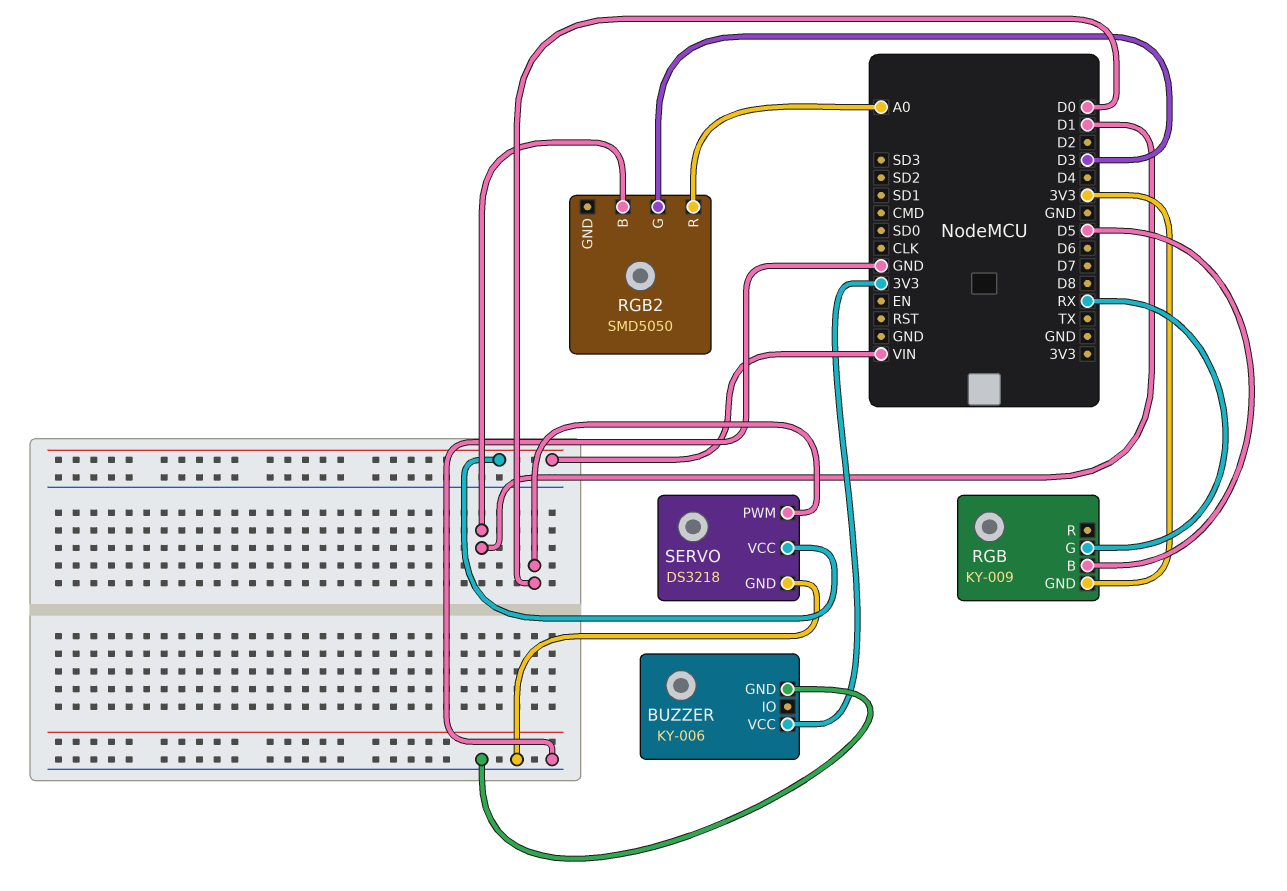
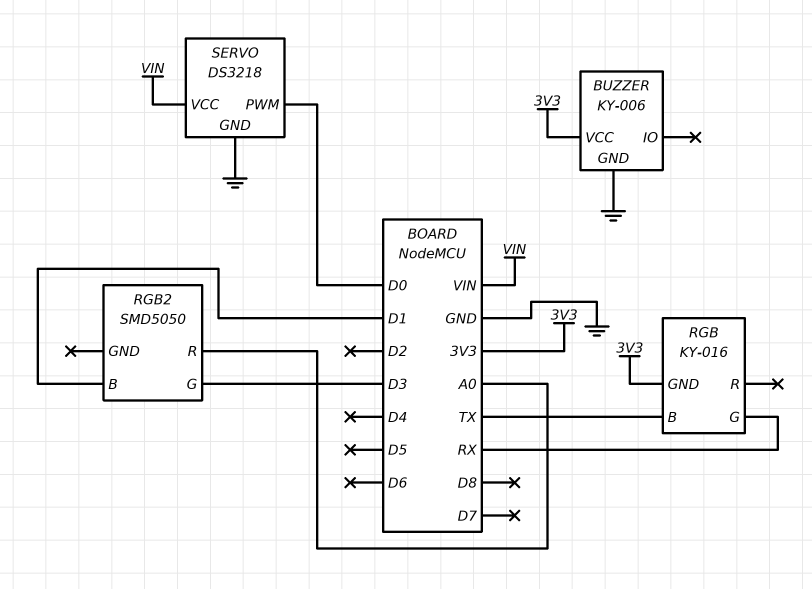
RGB: KY-009 -> KY-016
RGB pin B: D5 -> TX

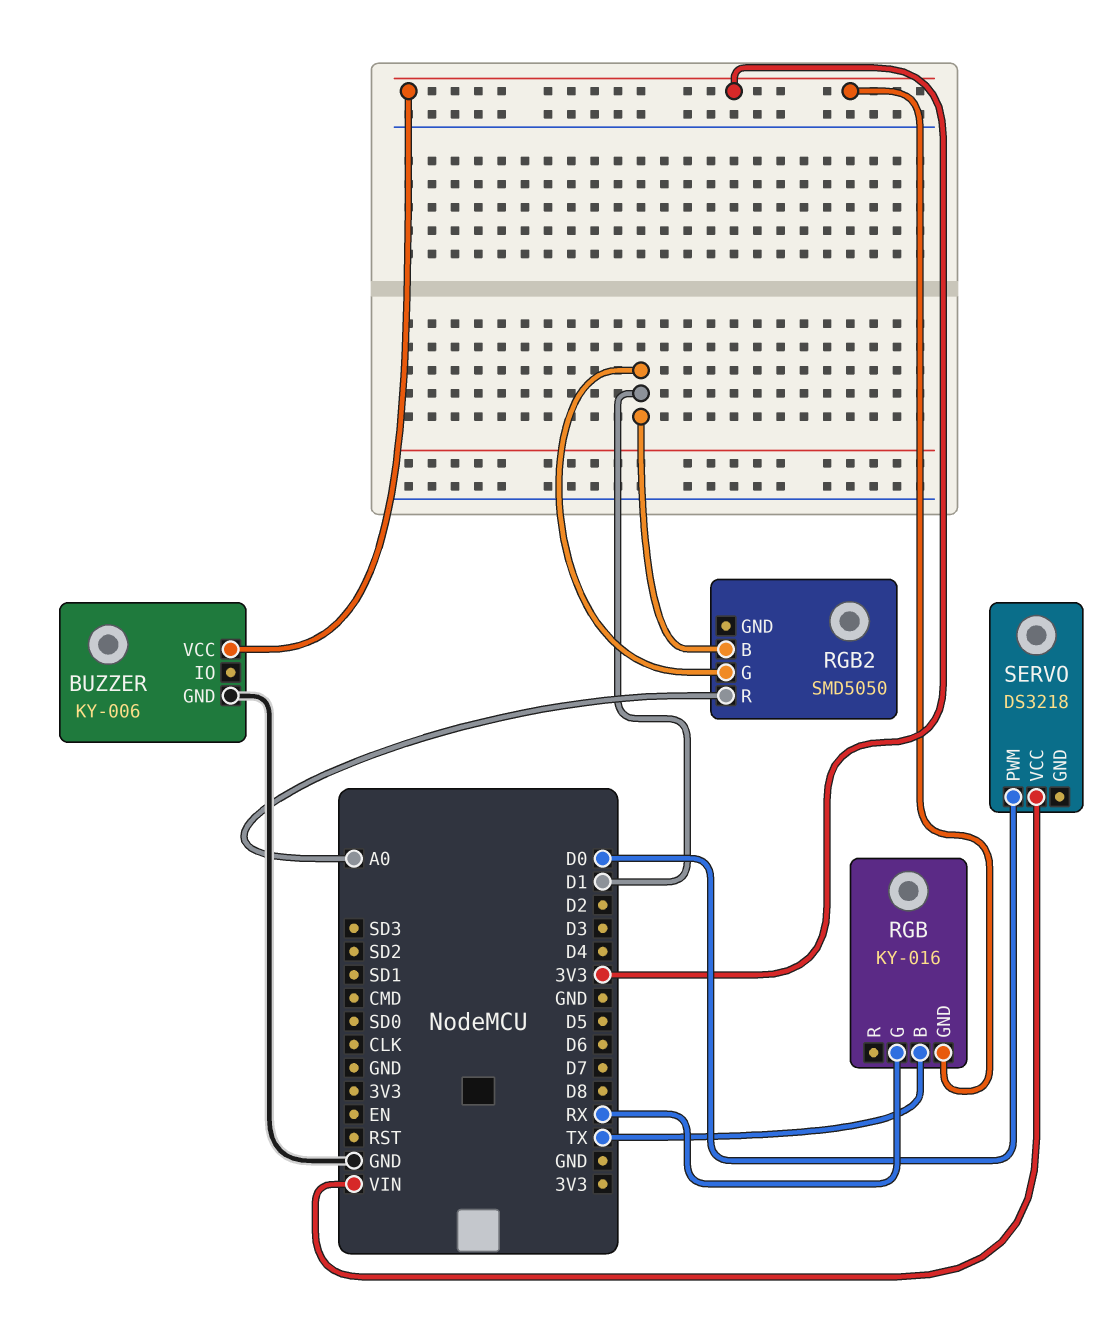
RGB2 pin G: D3 -> D1
SERVO pin GND: GND -> none

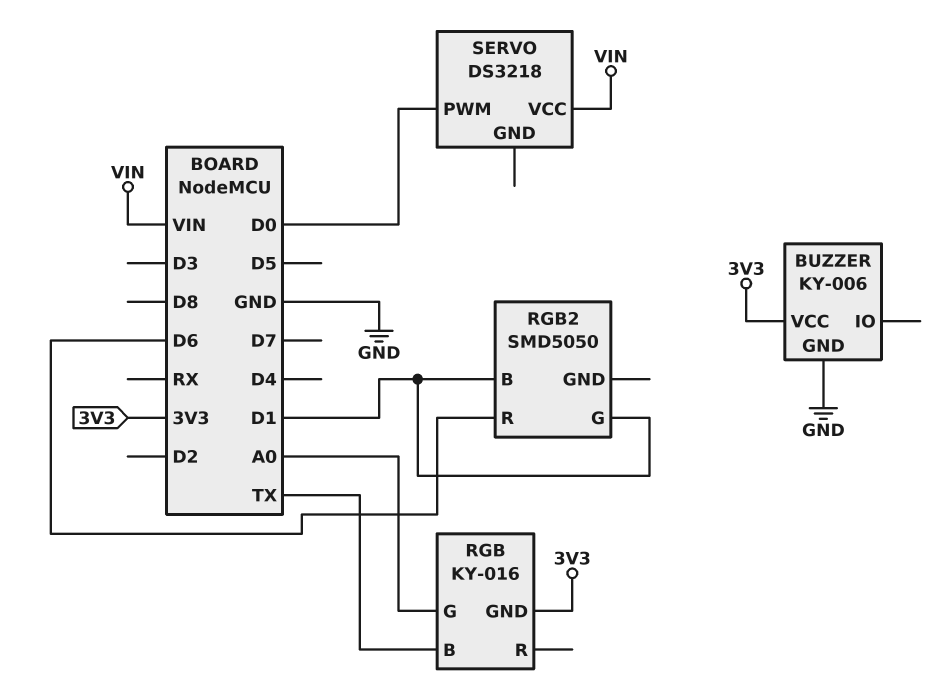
RGB pin G: RX -> A0
RGB2 pin R: A0 -> D6

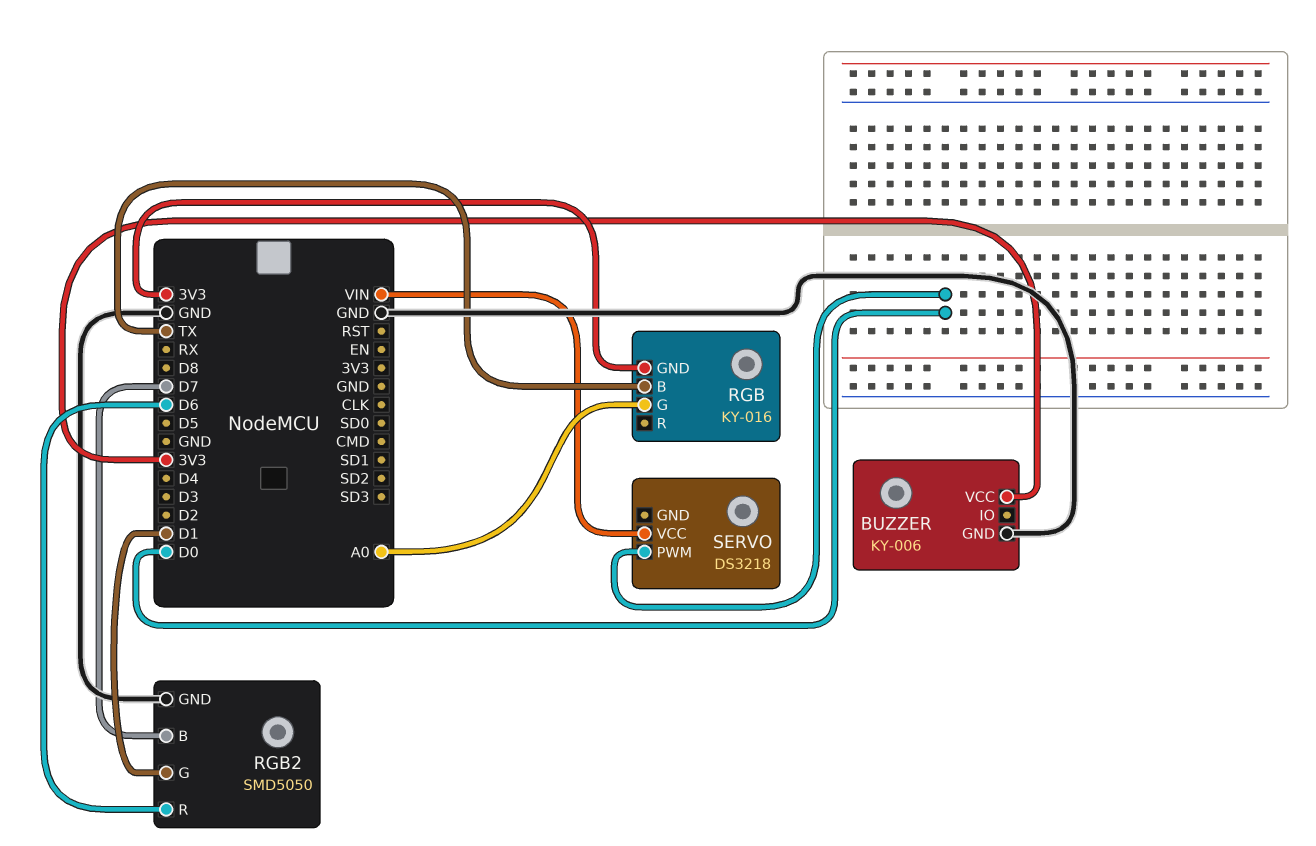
RGB2 pin B: D1 -> D7
RGB2 pin GND: none -> GND

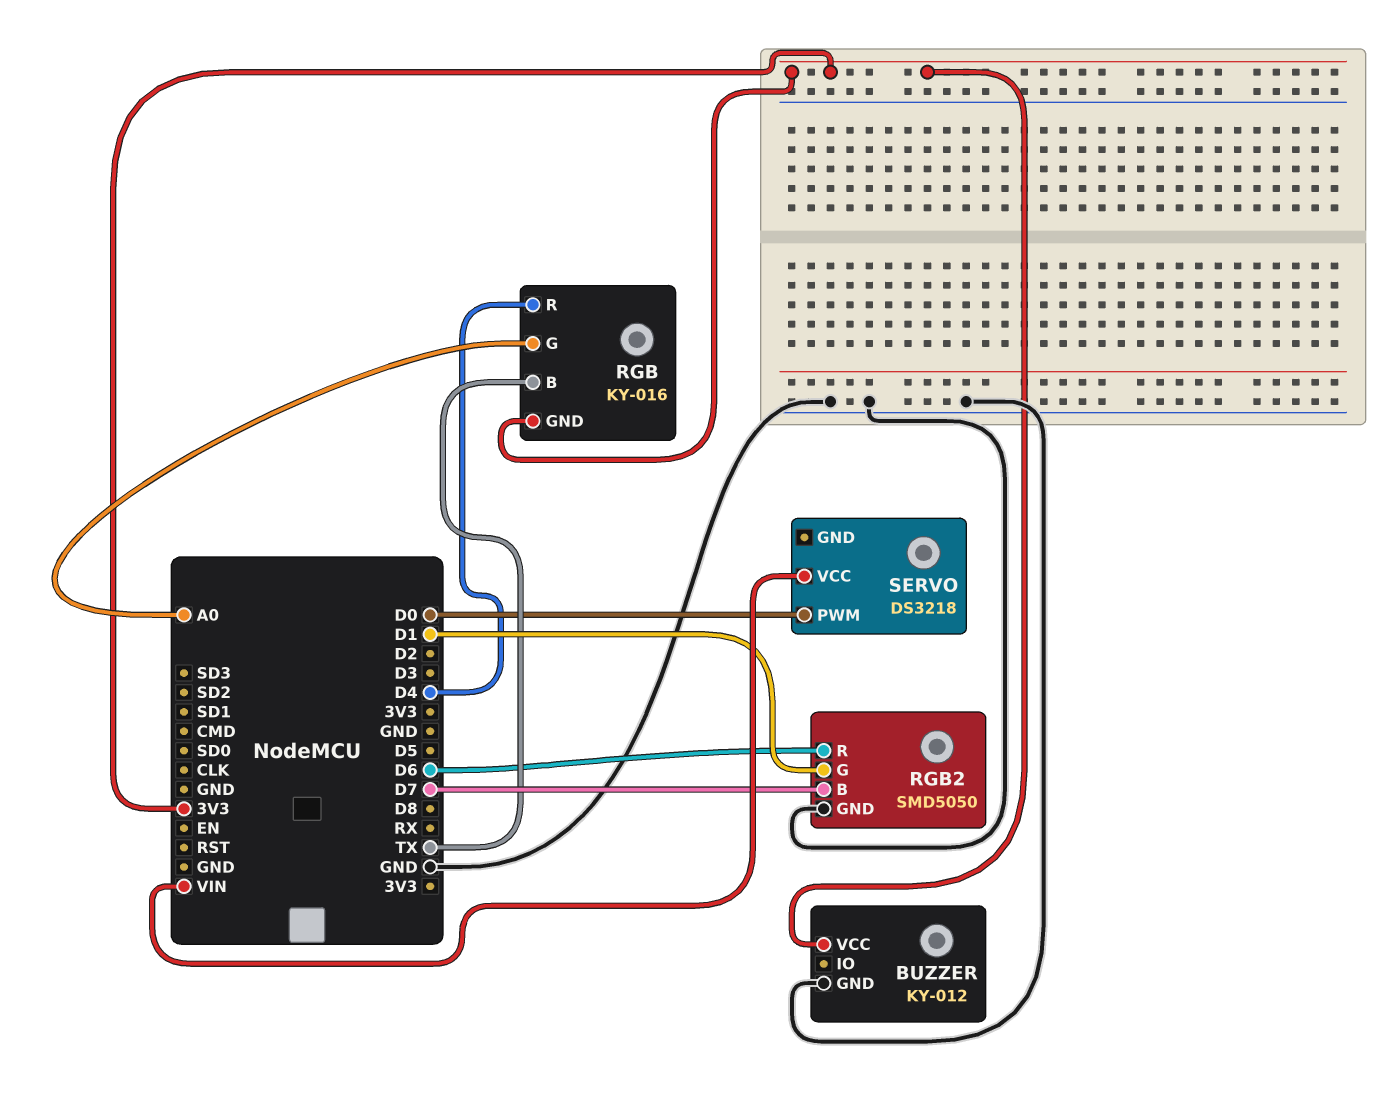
BUZZER: KY-006 -> KY-012
RGB pin R: none -> D4

